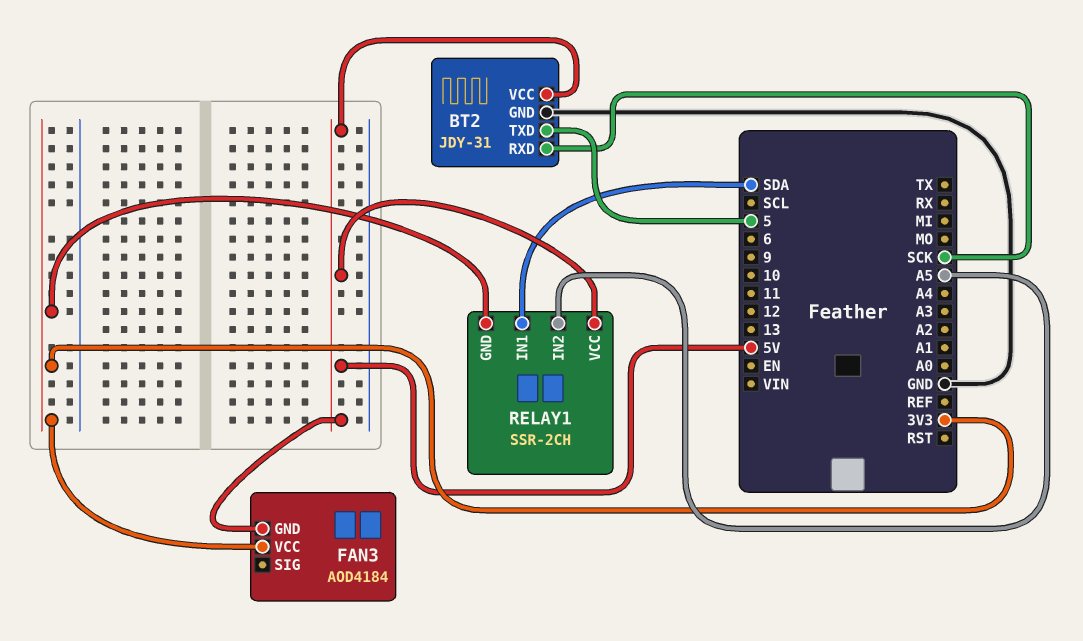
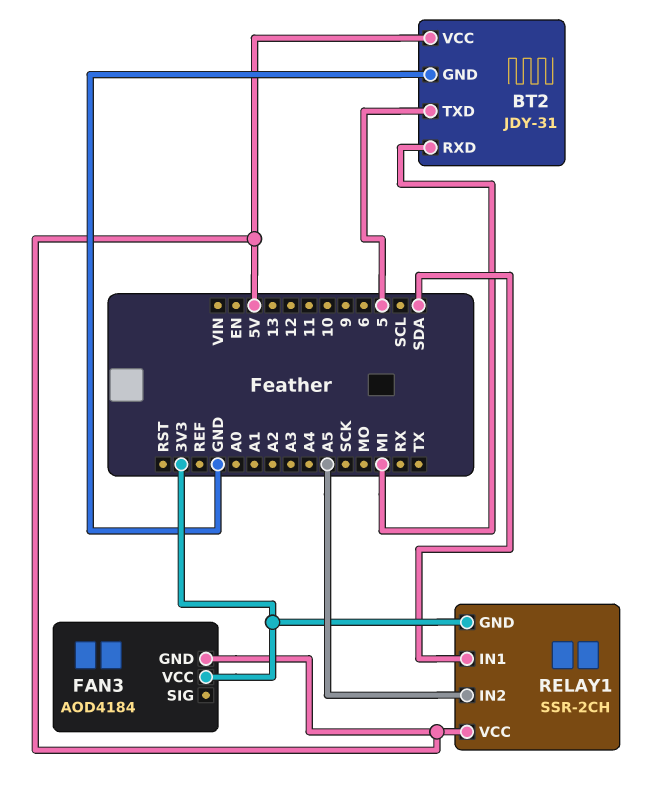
BT2 pin RXD: SCK -> MI

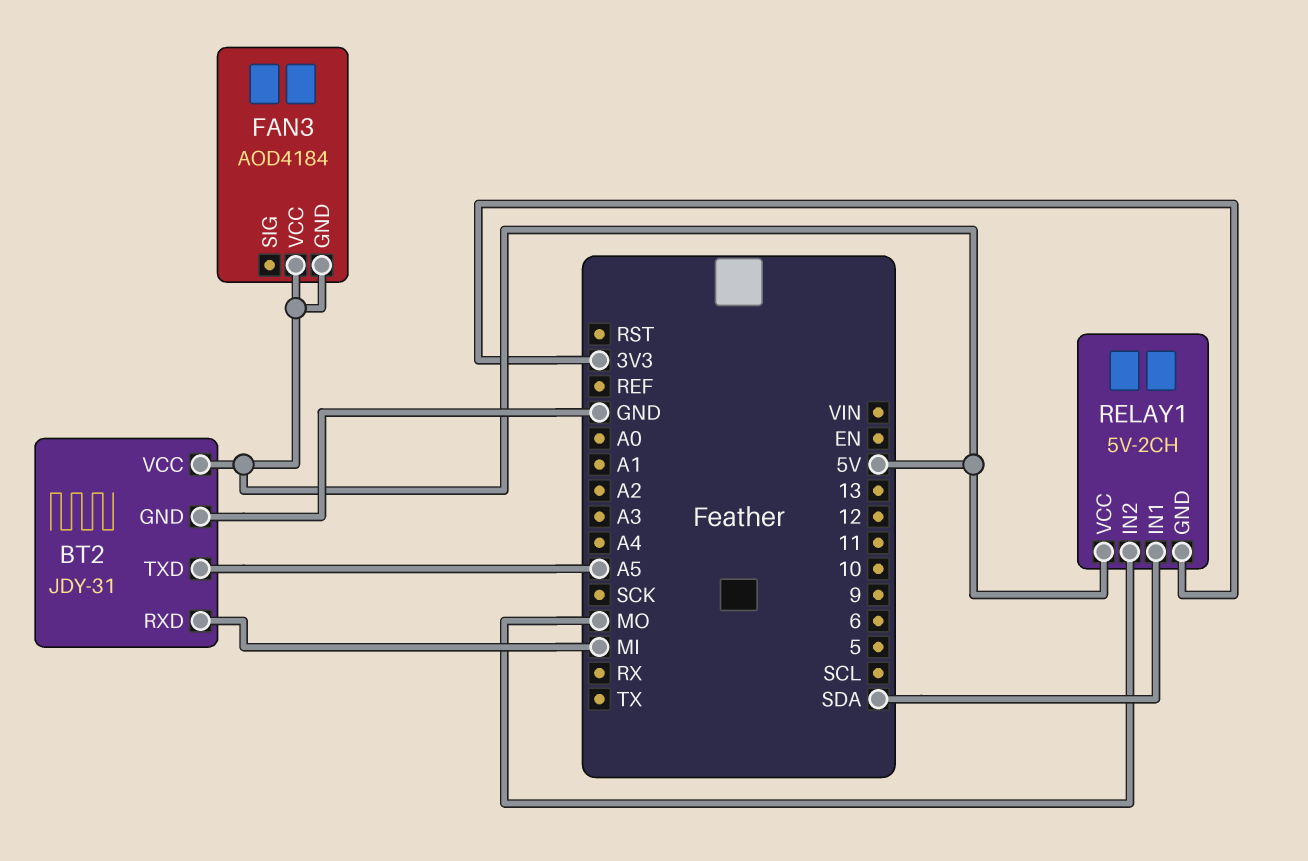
BT2 pin TXD: 5 -> A5
FAN3 pin VCC: 3V3 -> 5V
RELAY1: SSR-2CH -> 5V-2CH
RELAY1 pin IN2: A5 -> MO

